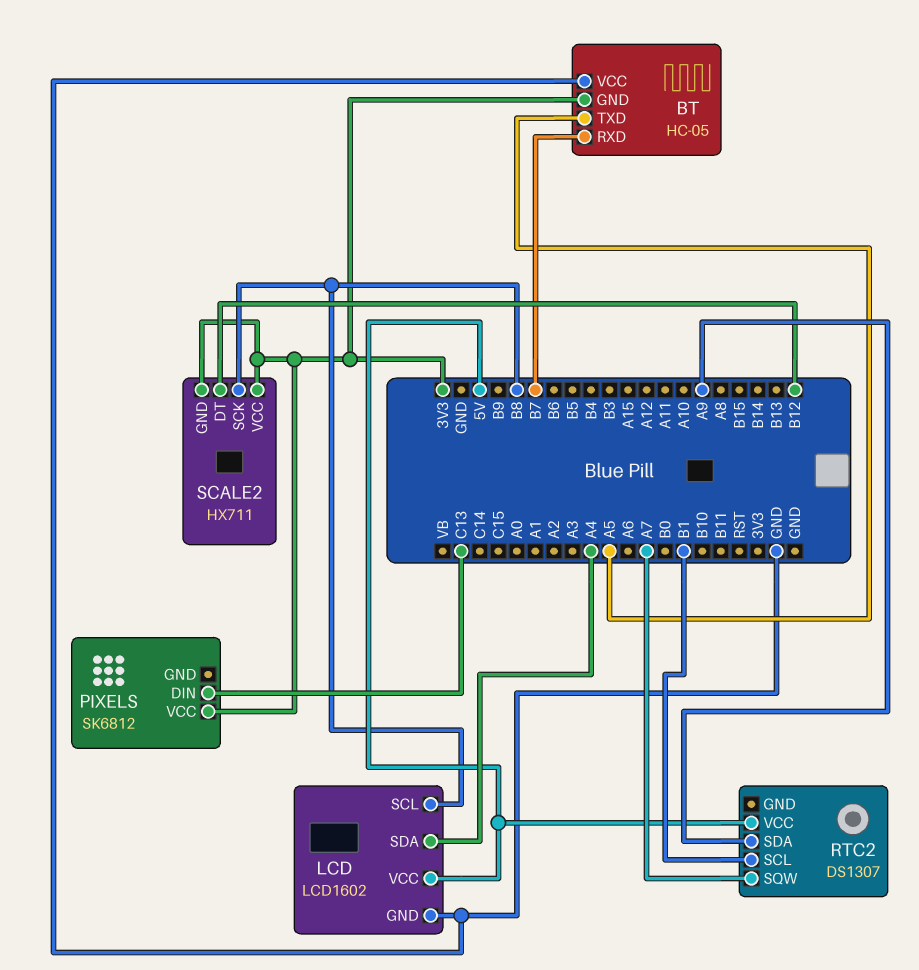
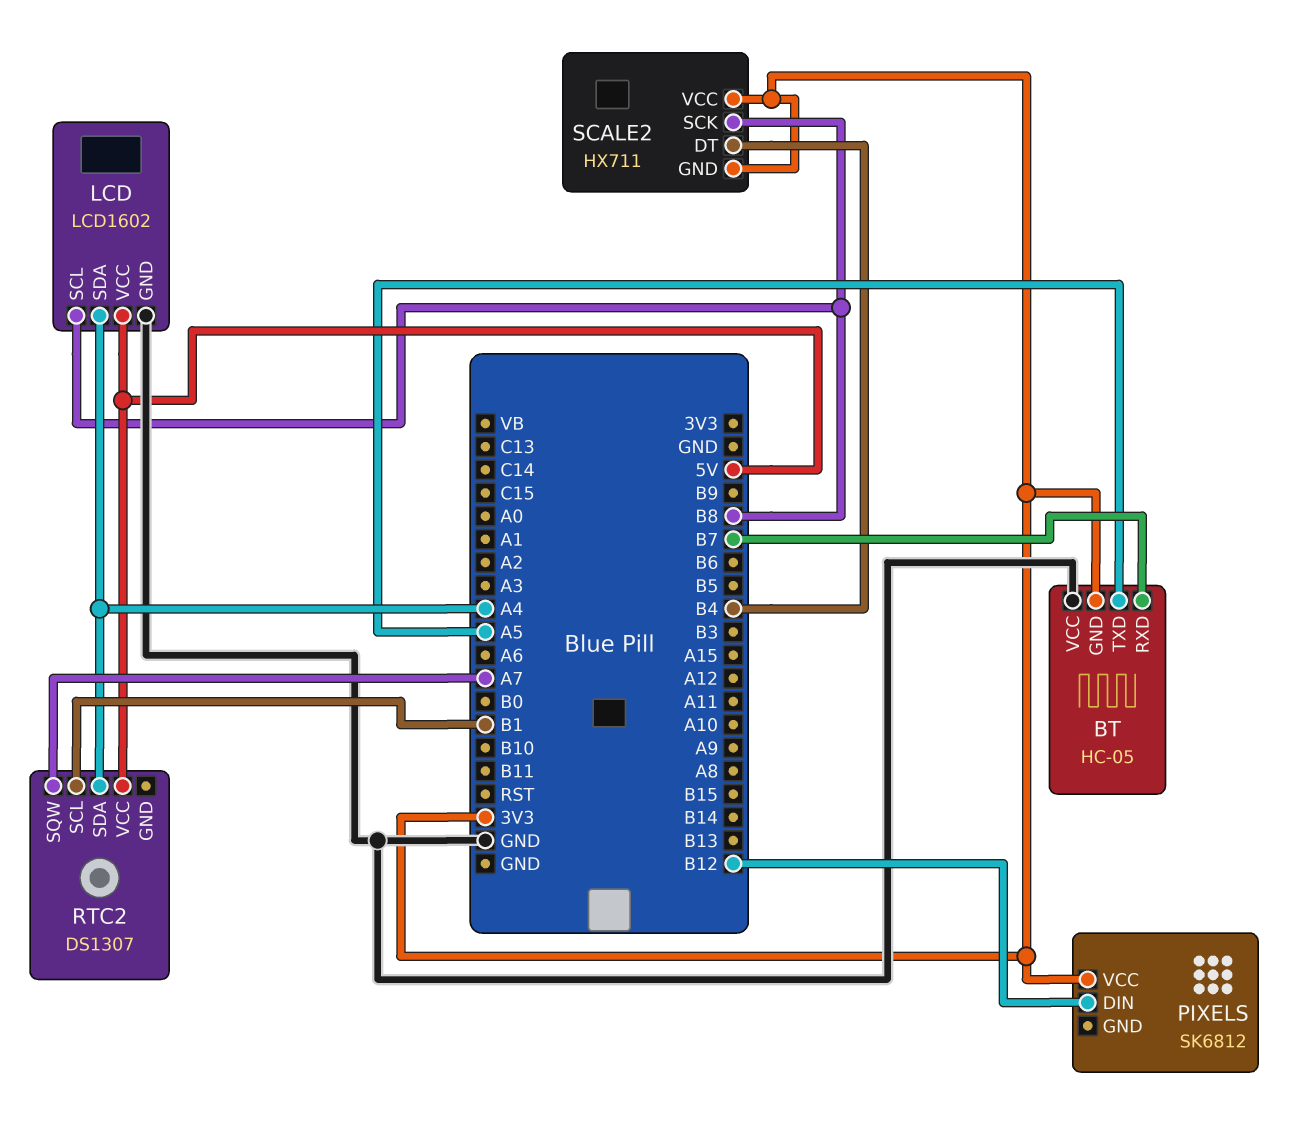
PIXELS pin DIN: C13 -> B12
RTC2 pin SDA: A9 -> A4
SCALE2 pin DT: B12 -> B4

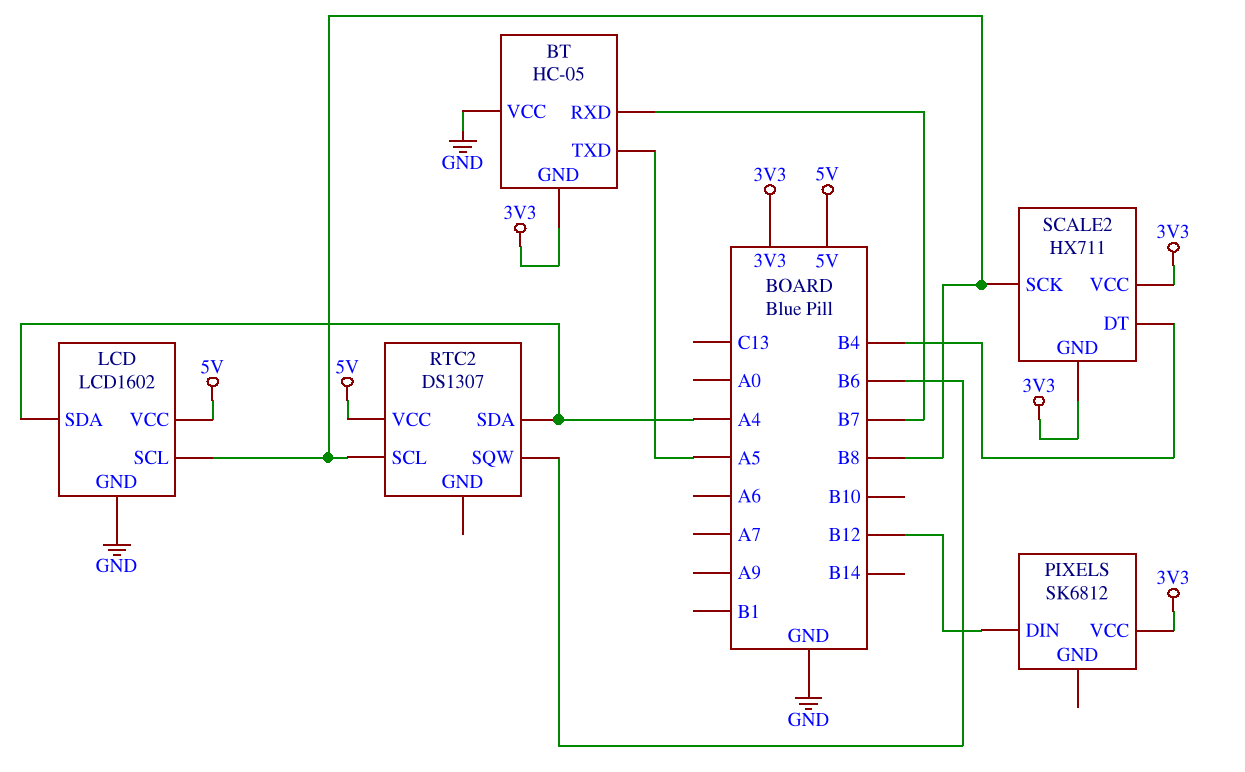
RTC2 pin SCL: B1 -> B8
RTC2 pin SQW: A7 -> B6

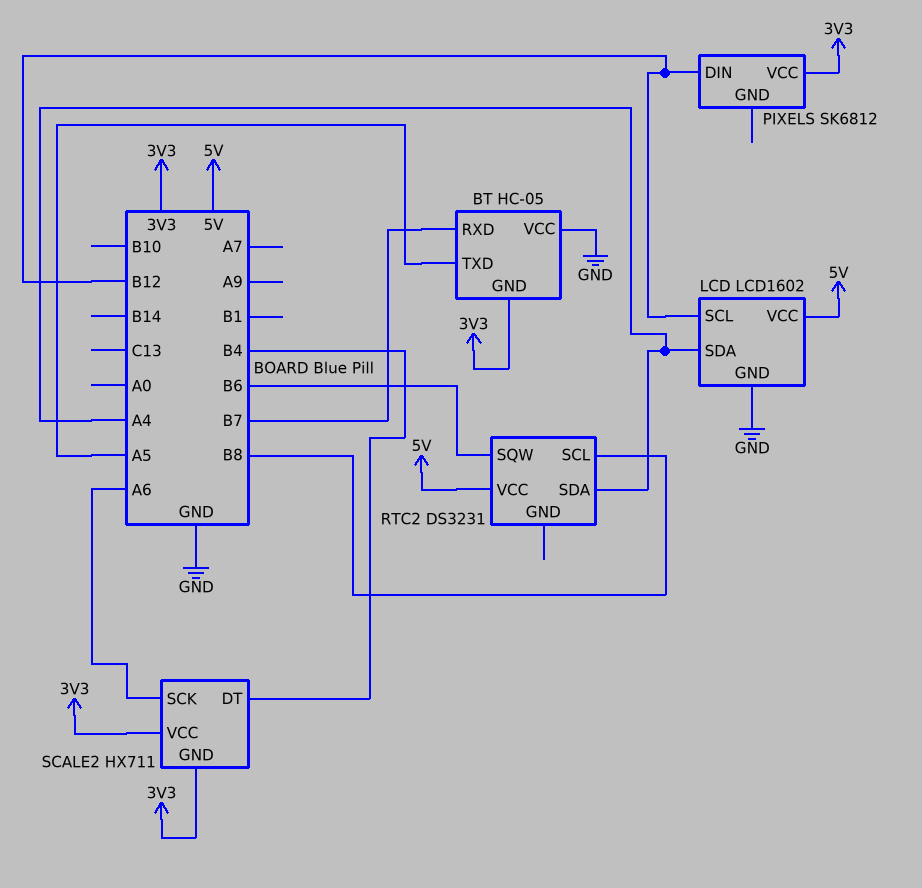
LCD pin SCL: B8 -> B12
RTC2: DS1307 -> DS3231
SCALE2 pin SCK: B8 -> A6

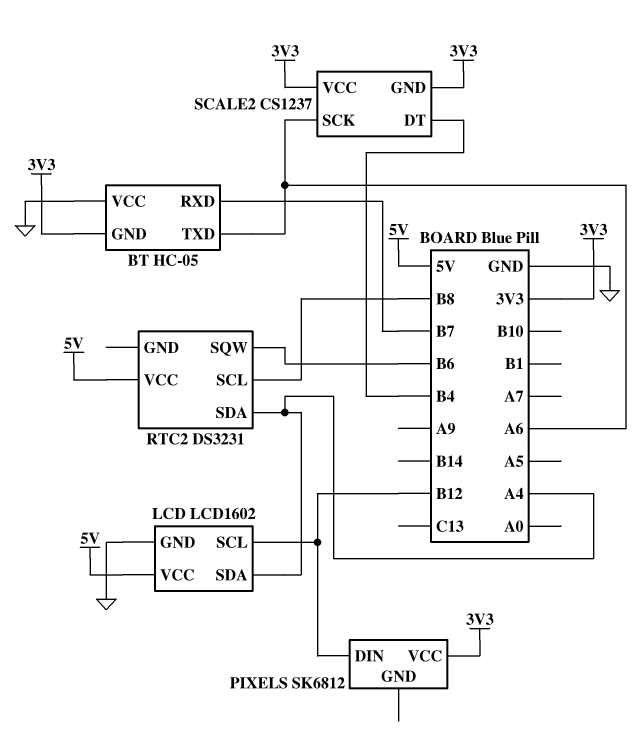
BT pin TXD: A5 -> A6
SCALE2: HX711 -> CS1237

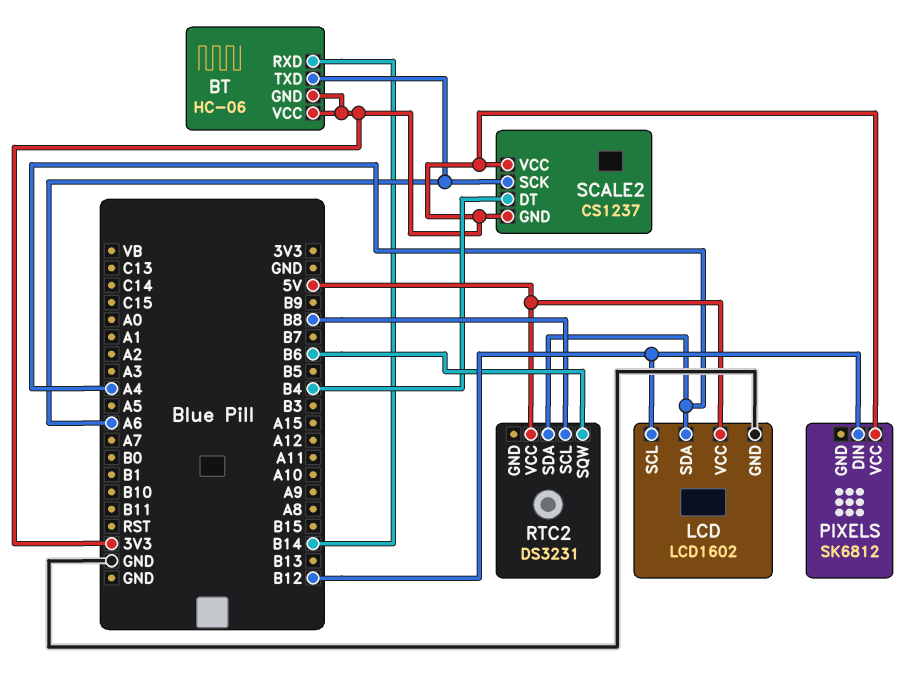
BT: HC-05 -> HC-06
BT pin RXD: B7 -> B14
BT pin VCC: GND -> 3V3

